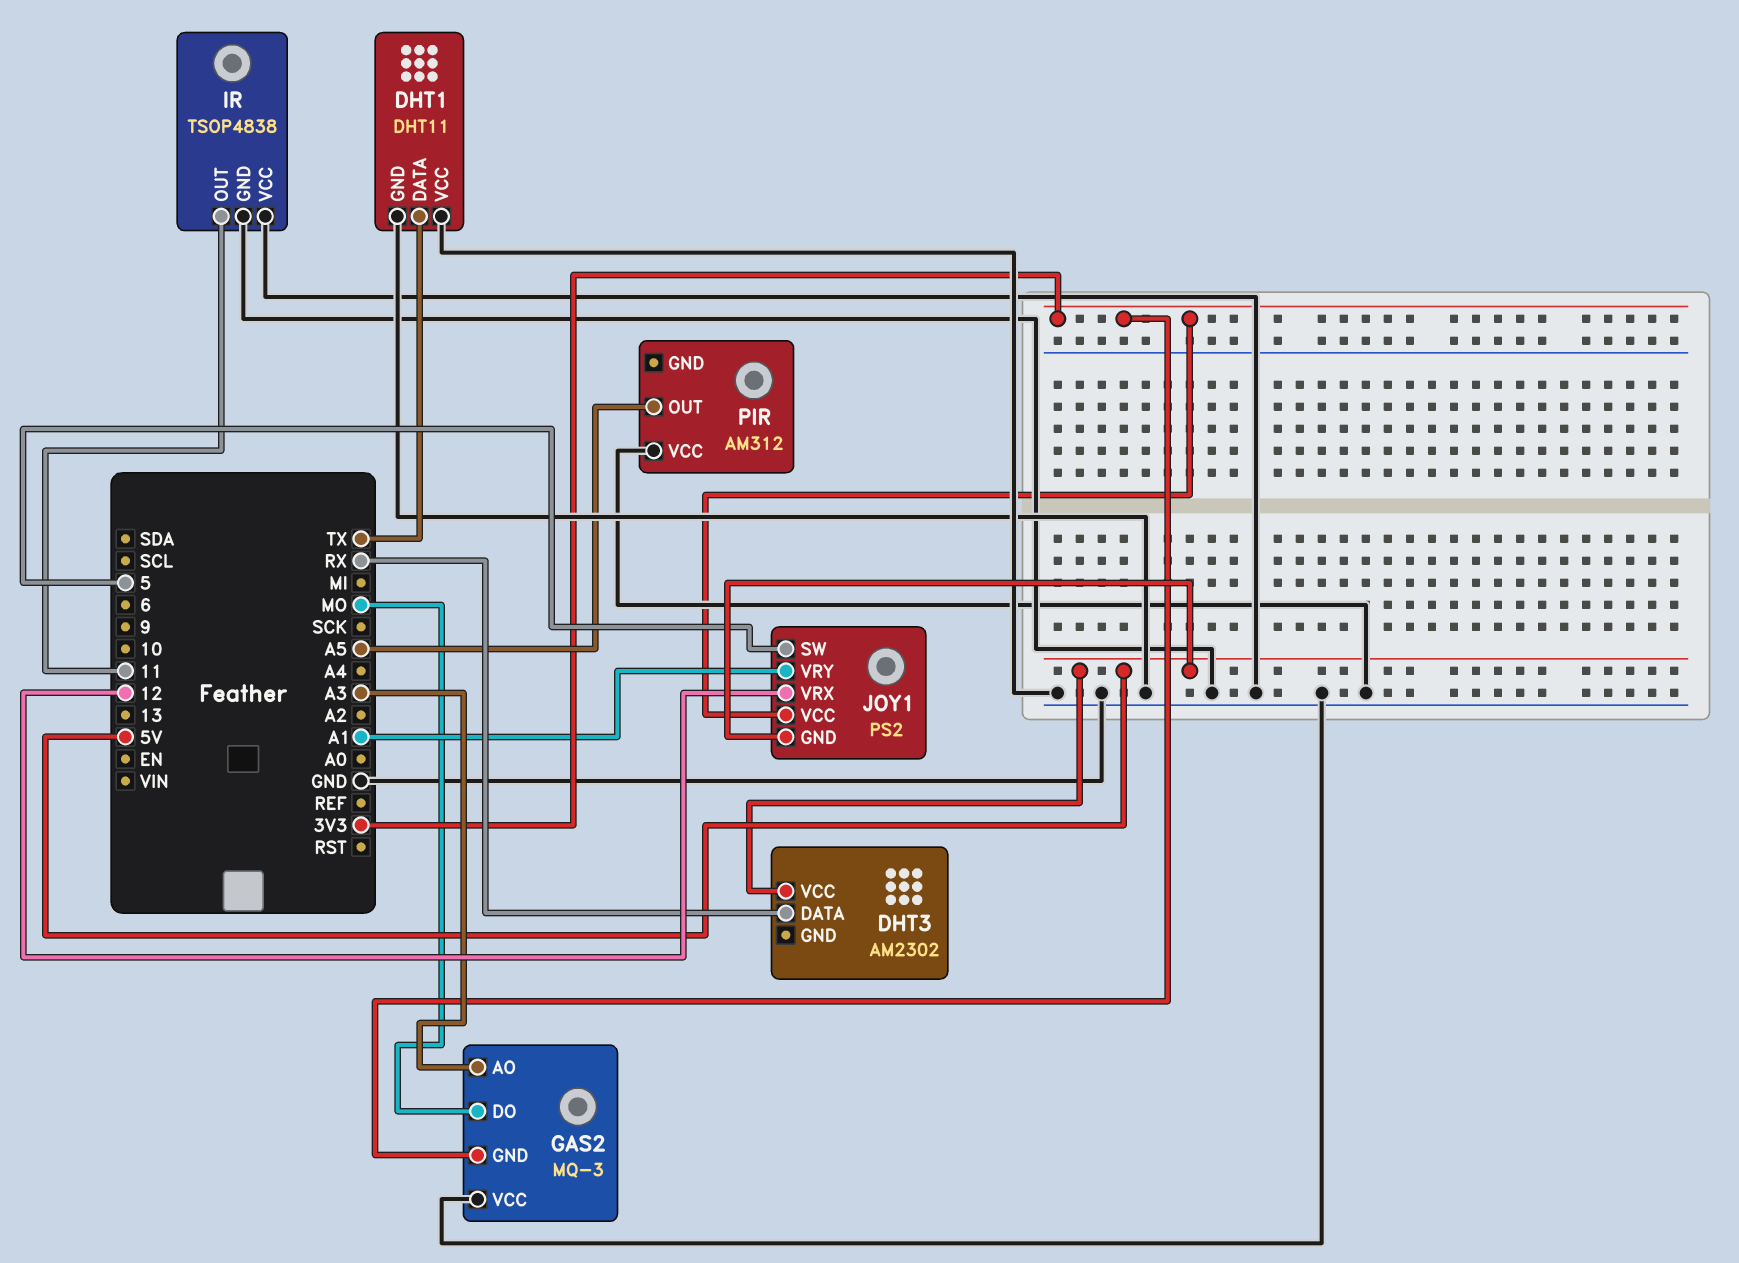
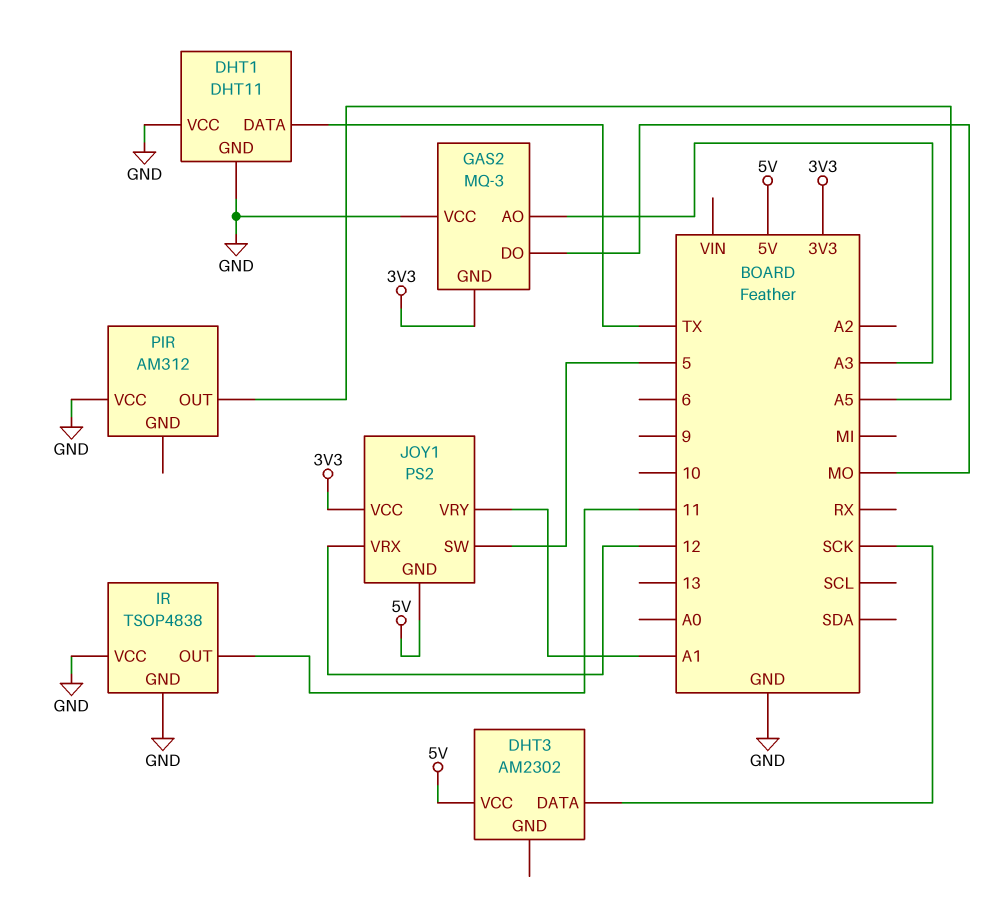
DHT3 pin DATA: RX -> SCK

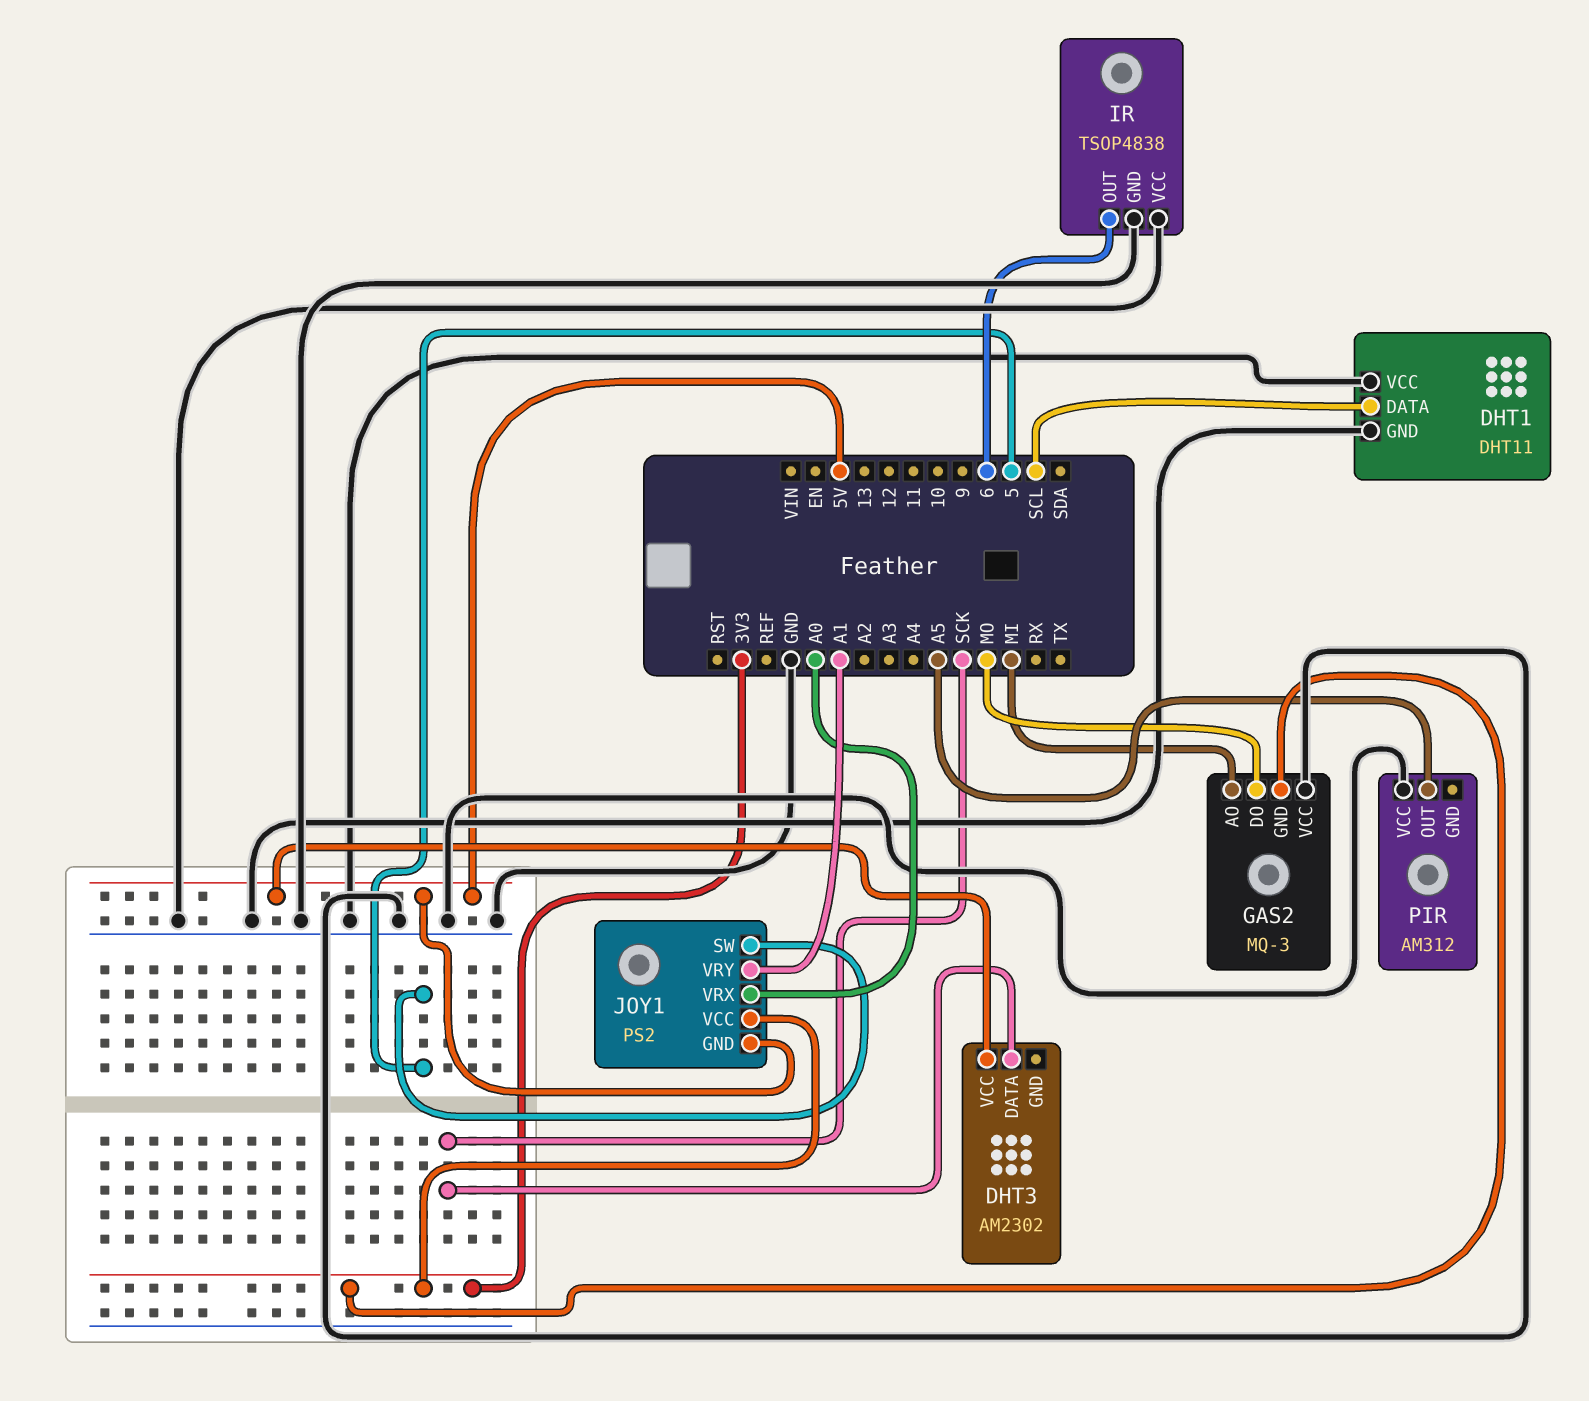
DHT1 pin DATA: TX -> SCL
GAS2 pin AO: A3 -> MI
IR pin OUT: 11 -> 6
JOY1 pin VRX: 12 -> A0

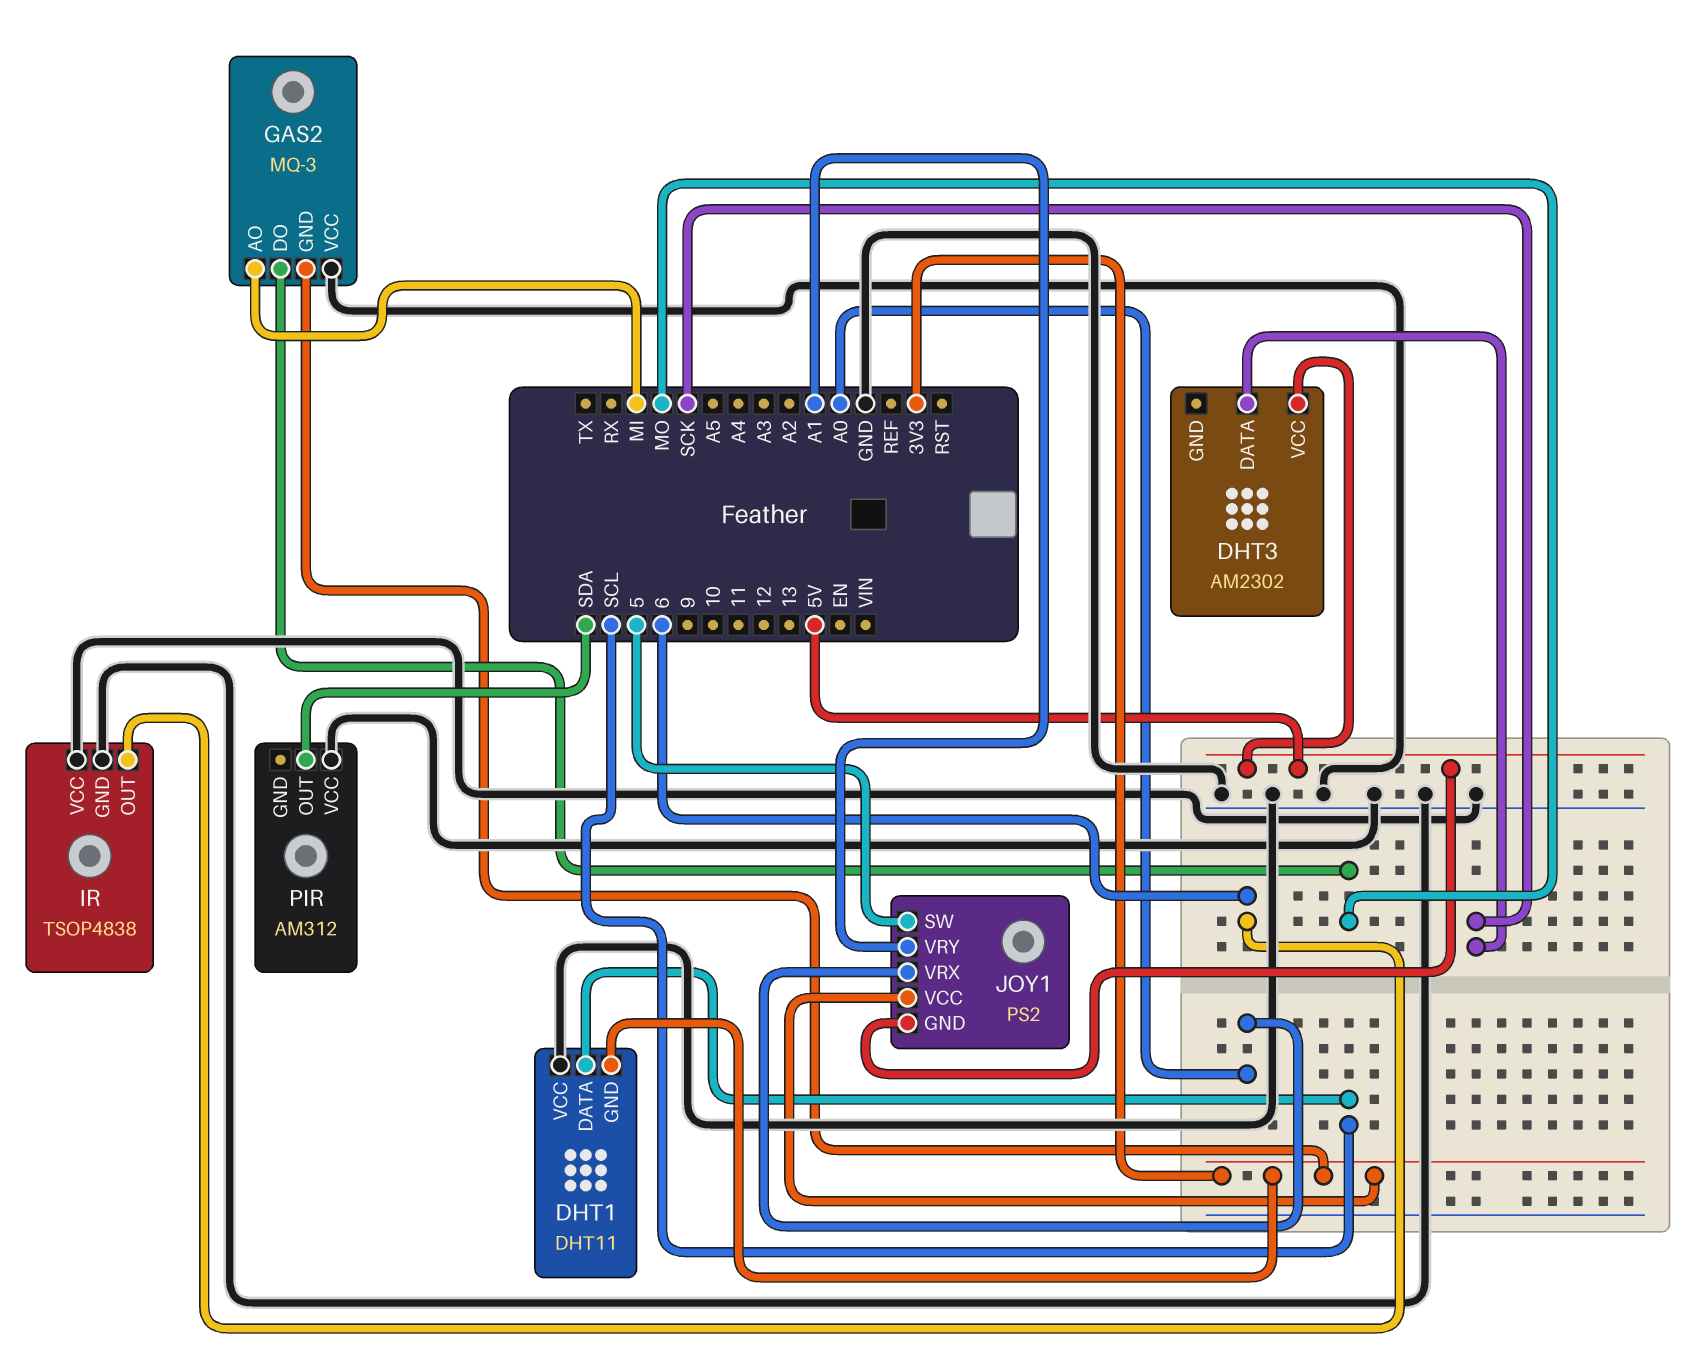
DHT1 pin GND: GND -> 3V3
PIR pin OUT: A5 -> SDA

